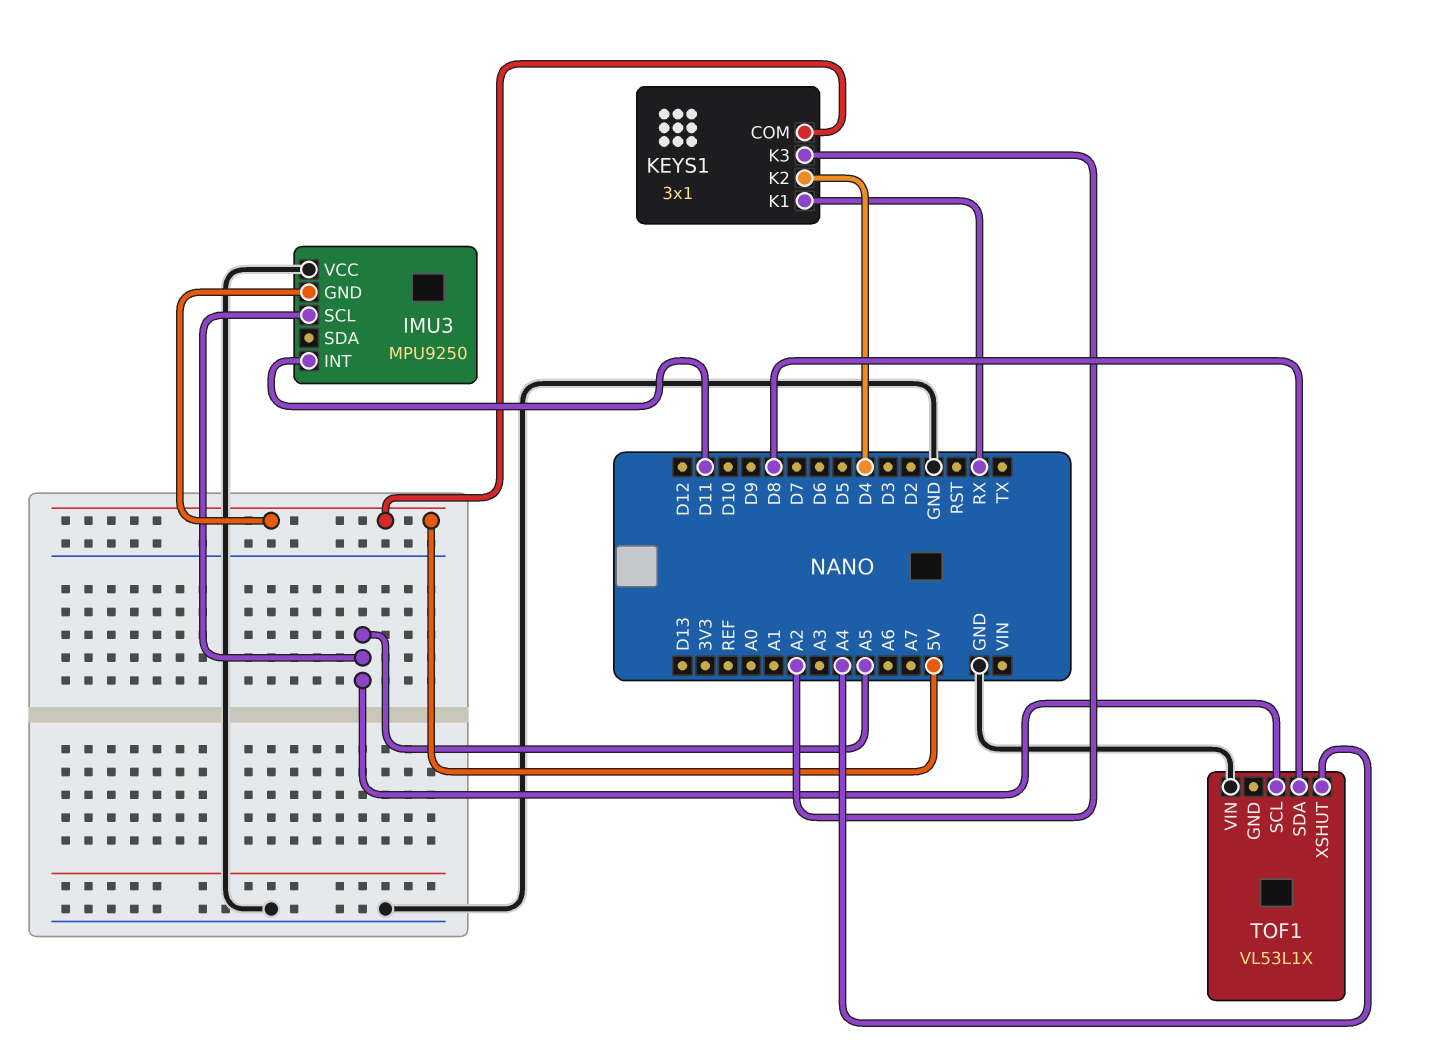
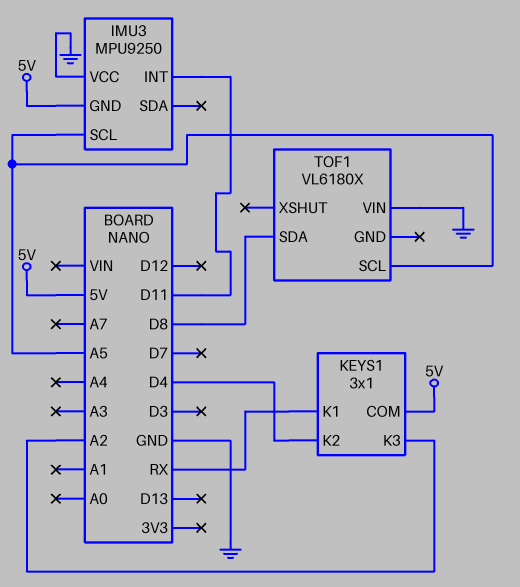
TOF1: VL53L1X -> VL6180X
TOF1 pin XSHUT: A4 -> none

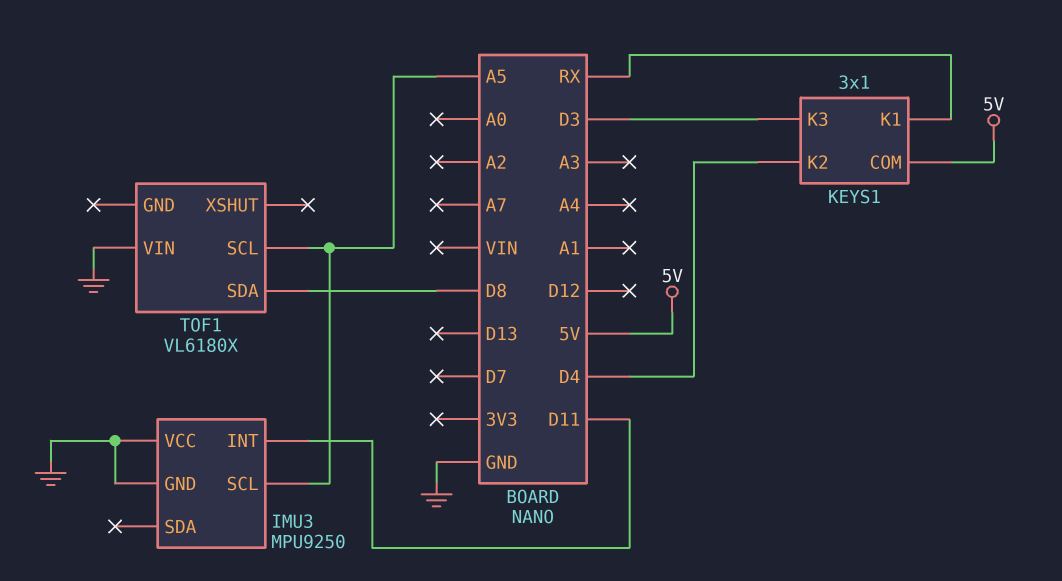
IMU3 pin GND: 5V -> GND
KEYS1 pin K3: A2 -> D3

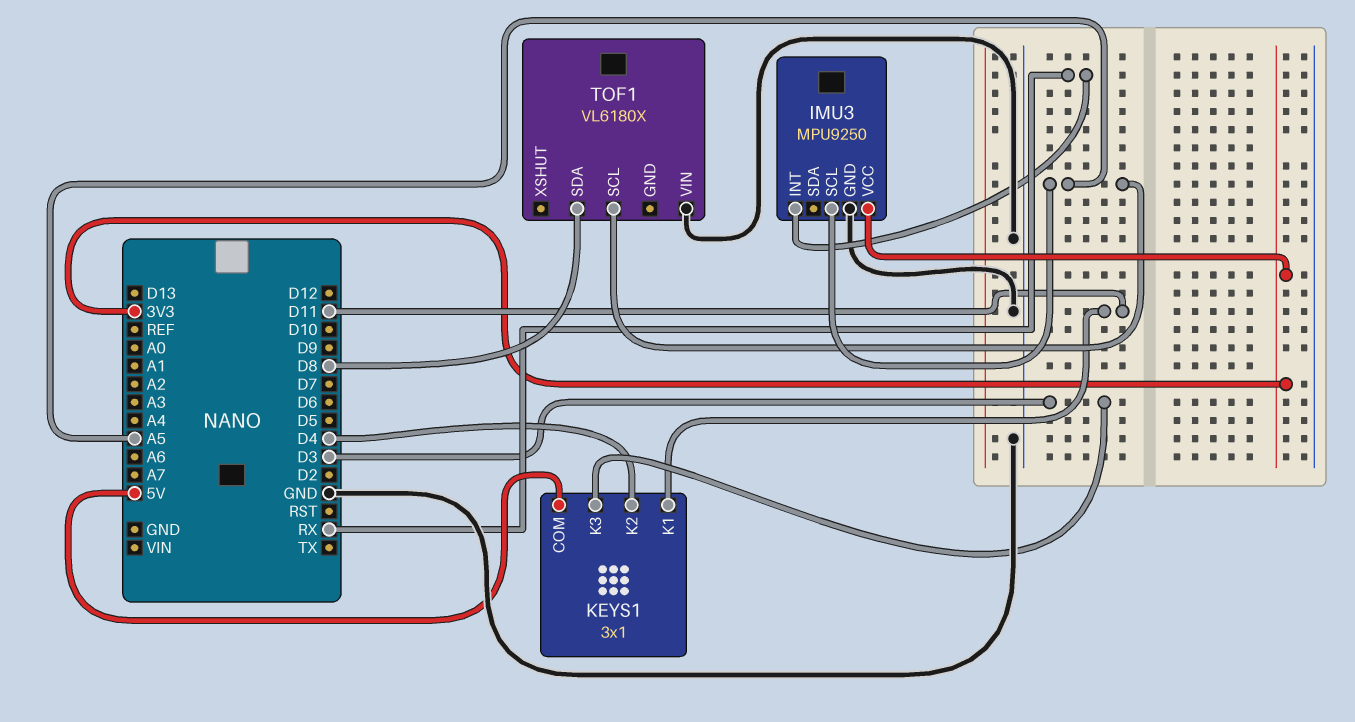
IMU3 pin INT: D11 -> RX
IMU3 pin VCC: GND -> 3V3
KEYS1 pin K1: RX -> D11

